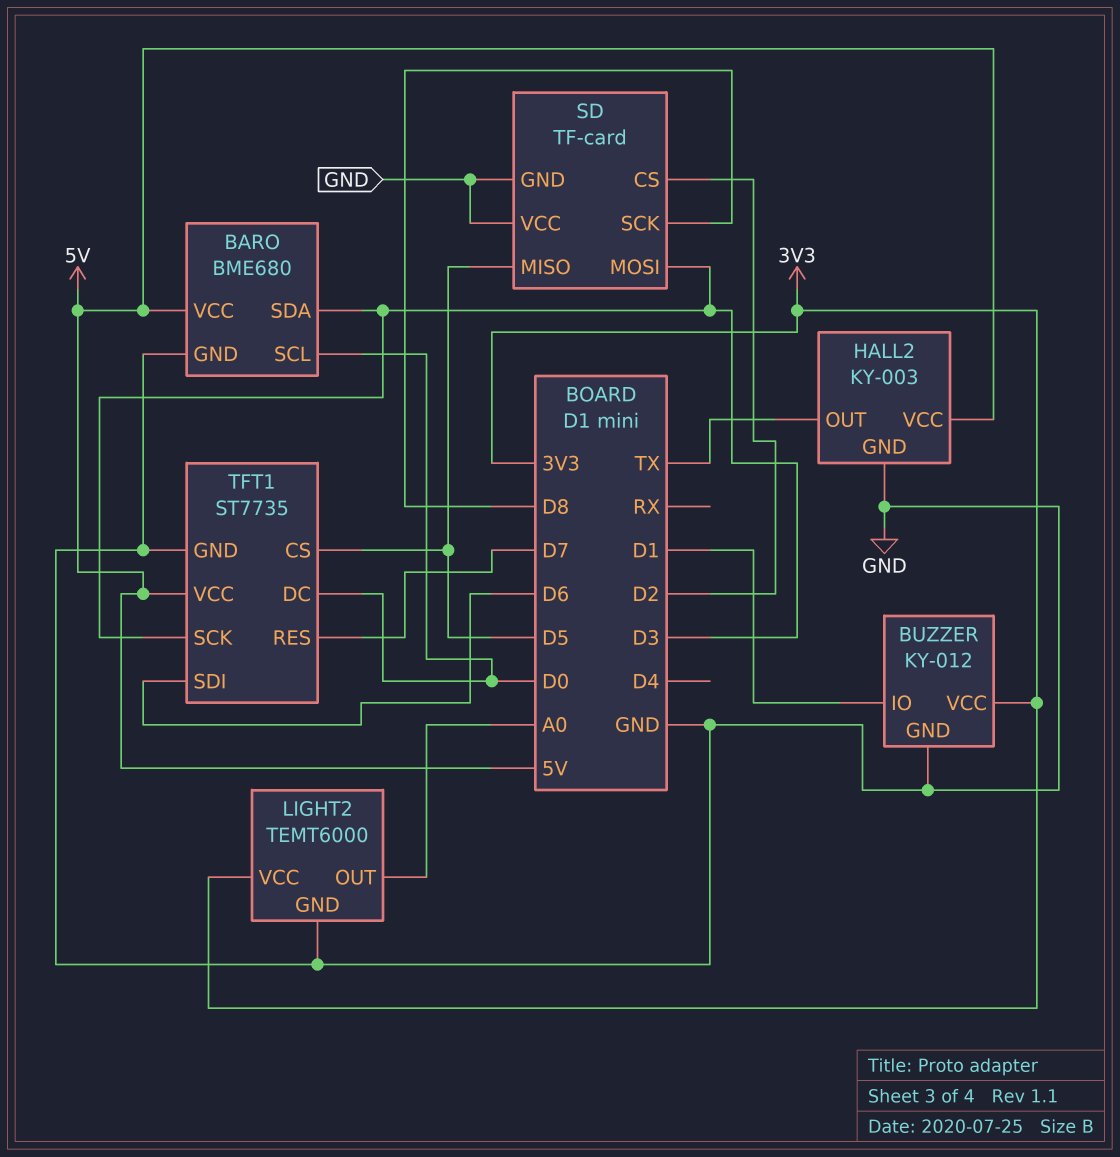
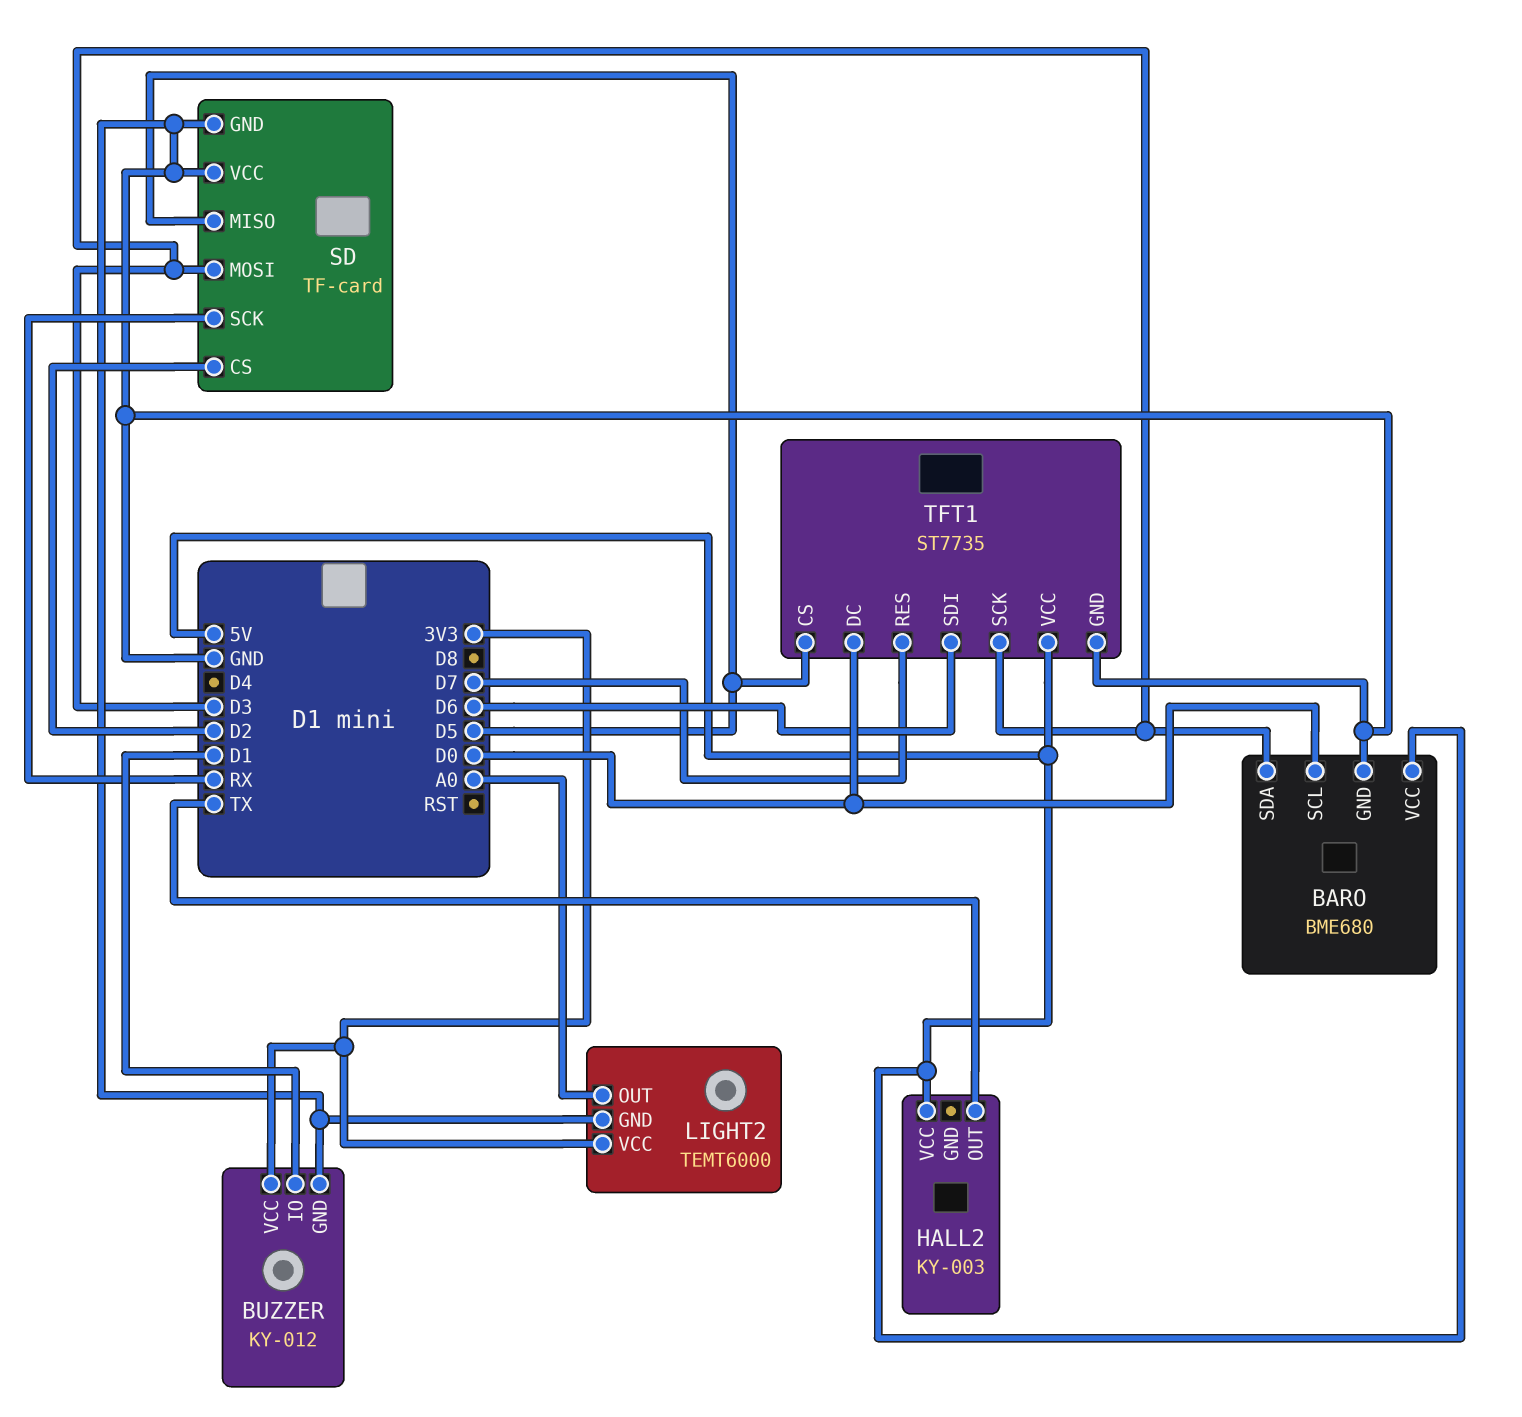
HALL2 pin GND: GND -> none
SD pin SCK: D8 -> RX

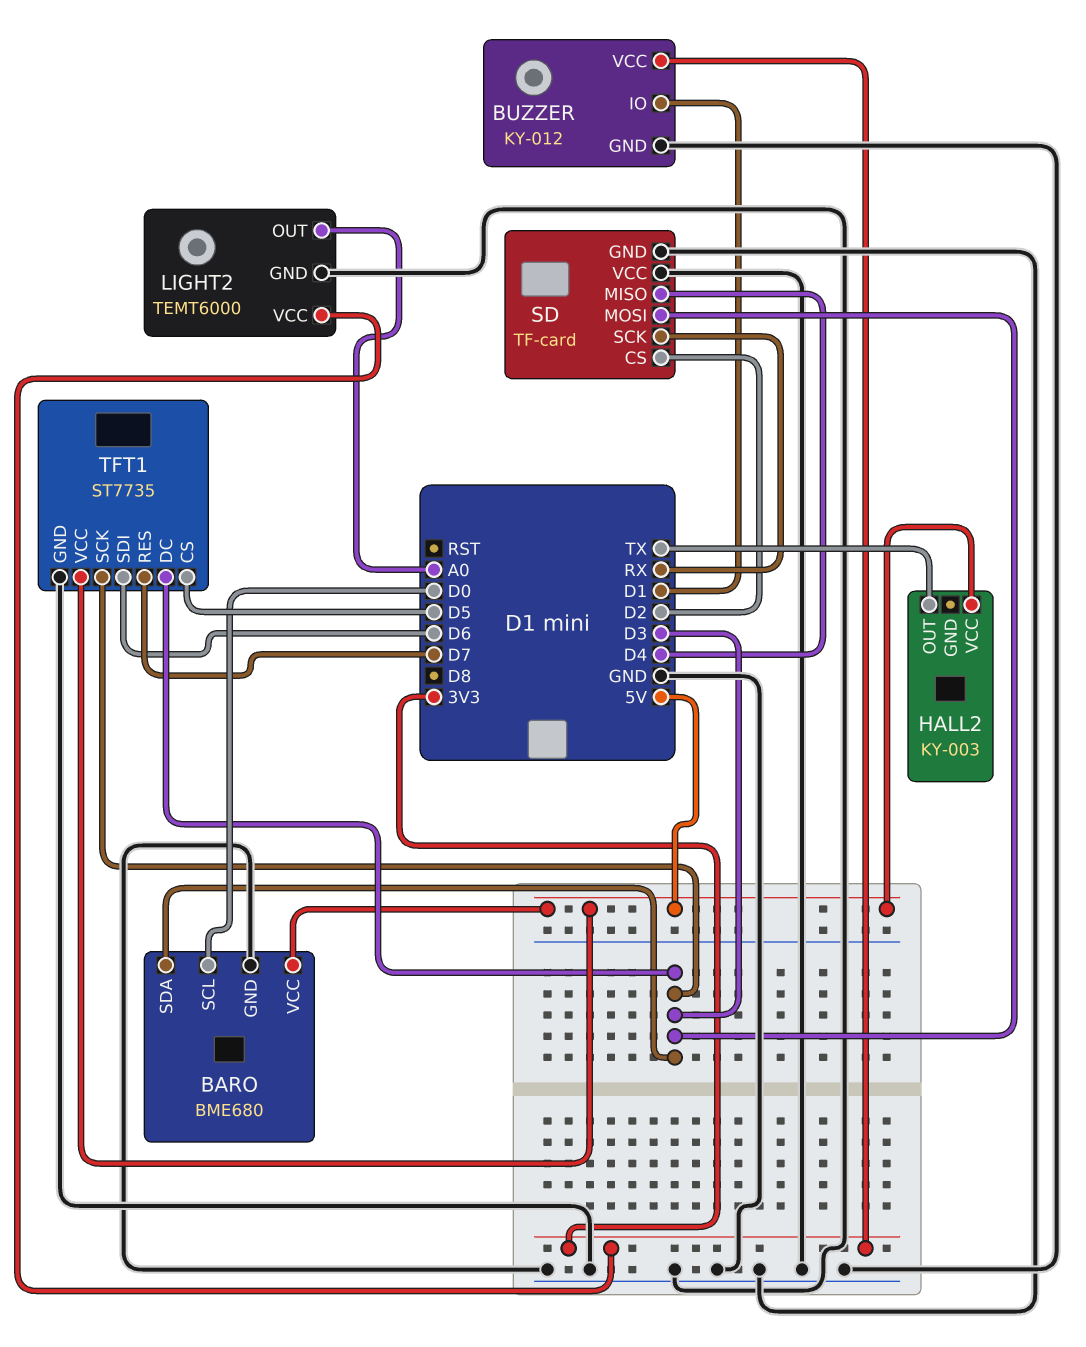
SD pin MISO: D5 -> D4
TFT1 pin DC: D0 -> D3

